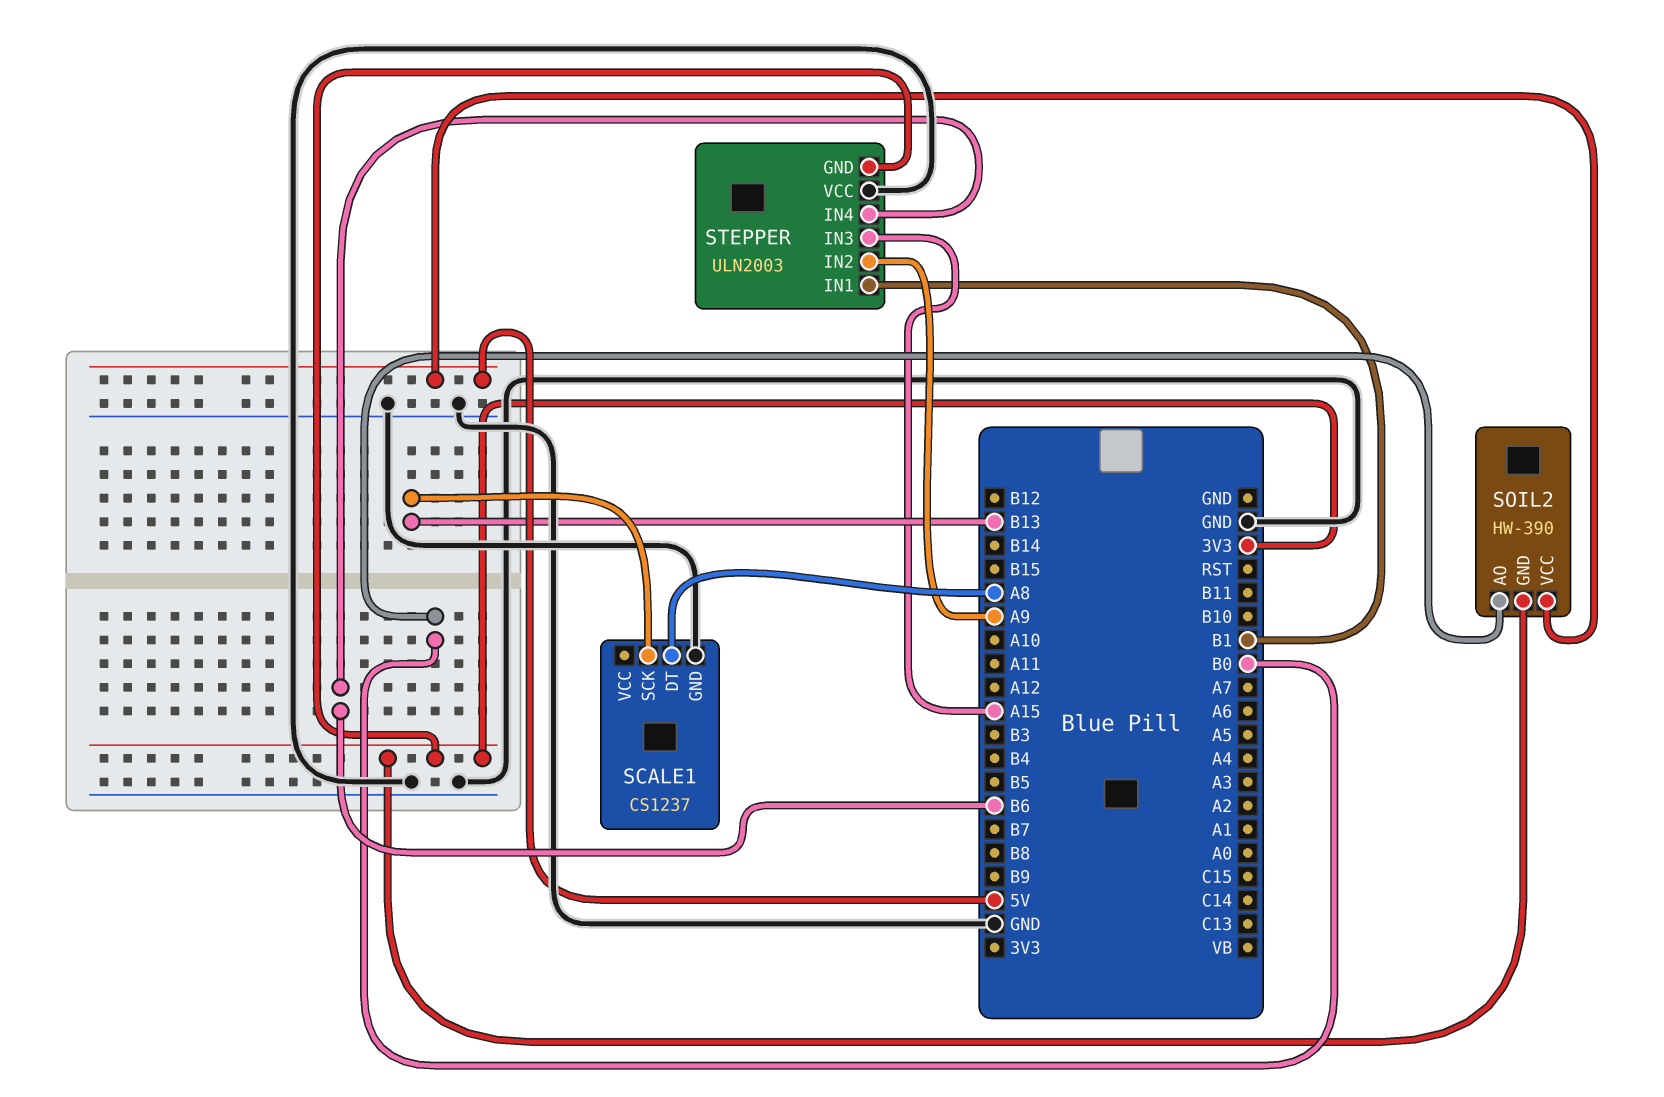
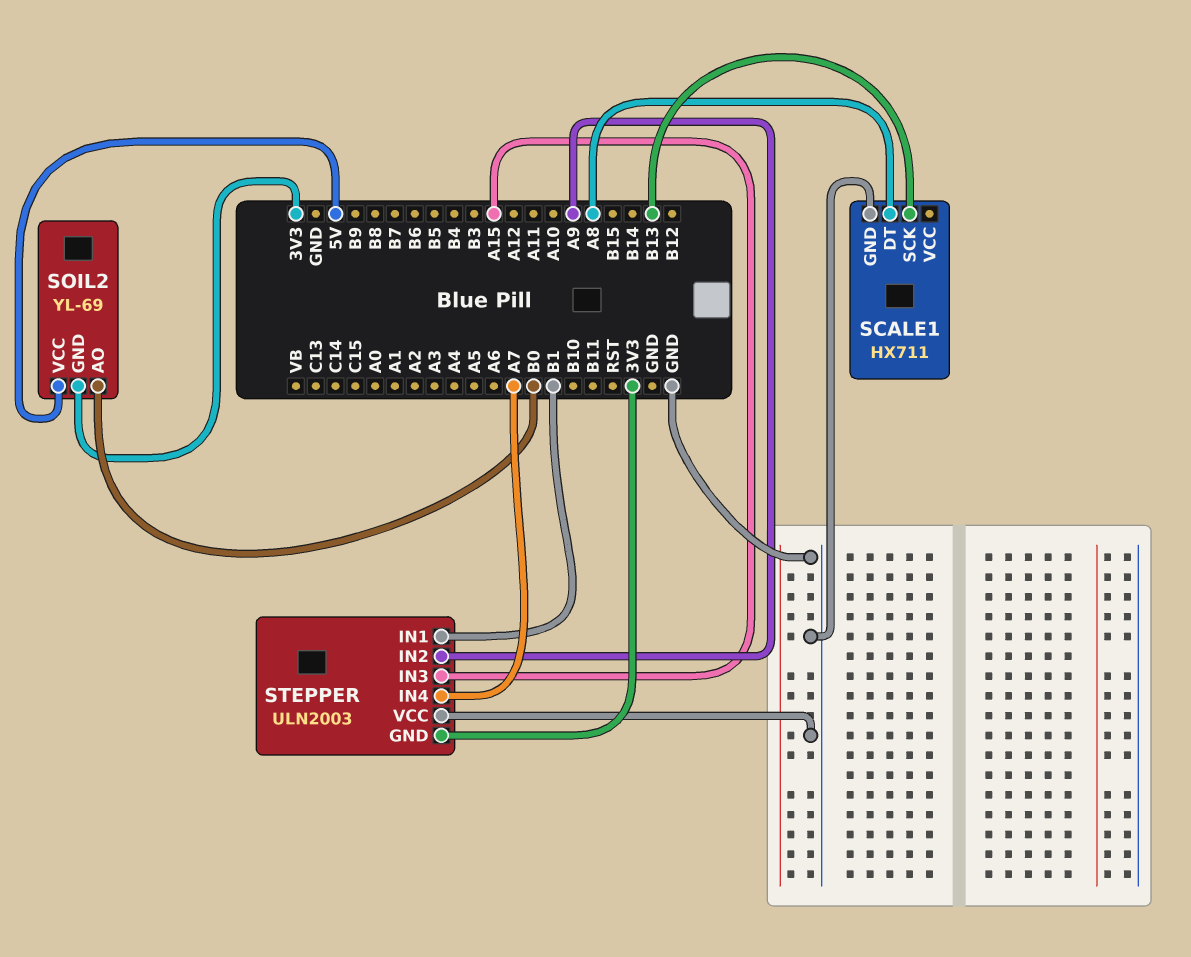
SCALE1: CS1237 -> HX711
SOIL2: HW-390 -> YL-69
STEPPER pin IN4: B6 -> A7

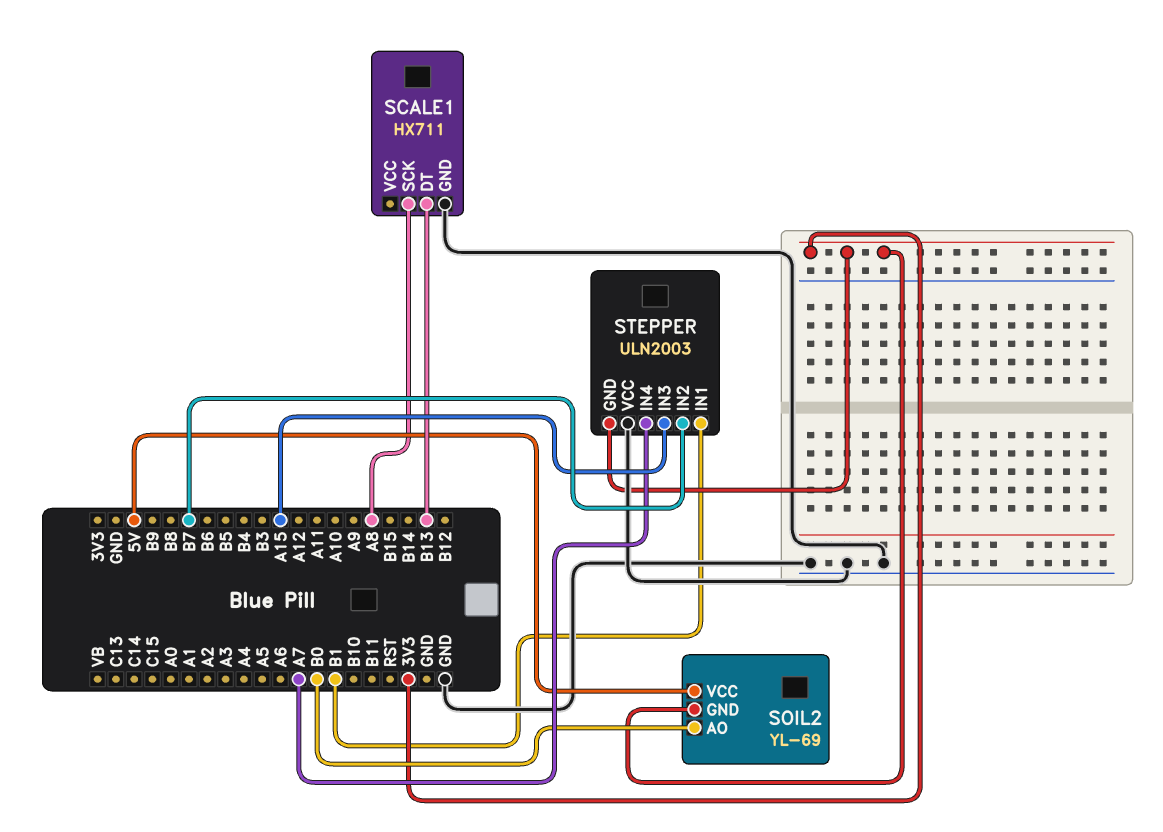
SCALE1 pin DT: A8 -> B13
SCALE1 pin SCK: B13 -> A8
STEPPER pin IN2: A9 -> B7

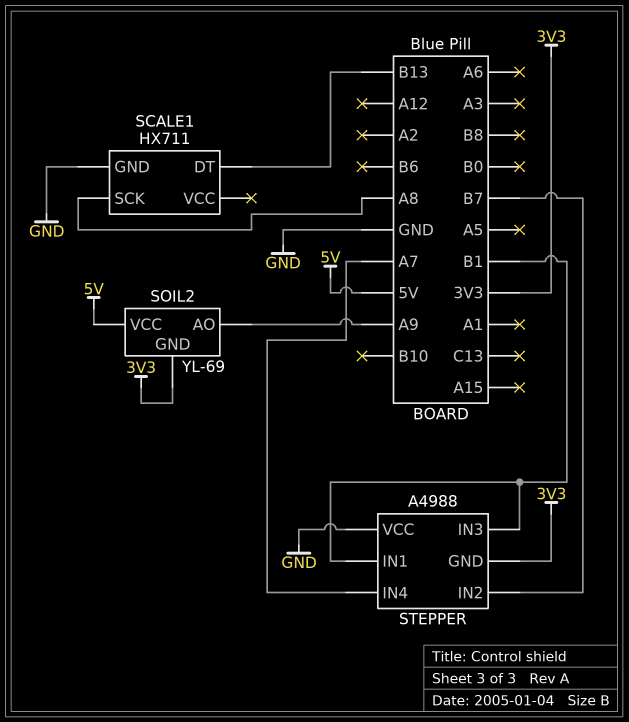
SOIL2 pin AO: B0 -> A9
STEPPER: ULN2003 -> A4988
STEPPER pin IN3: A15 -> B1

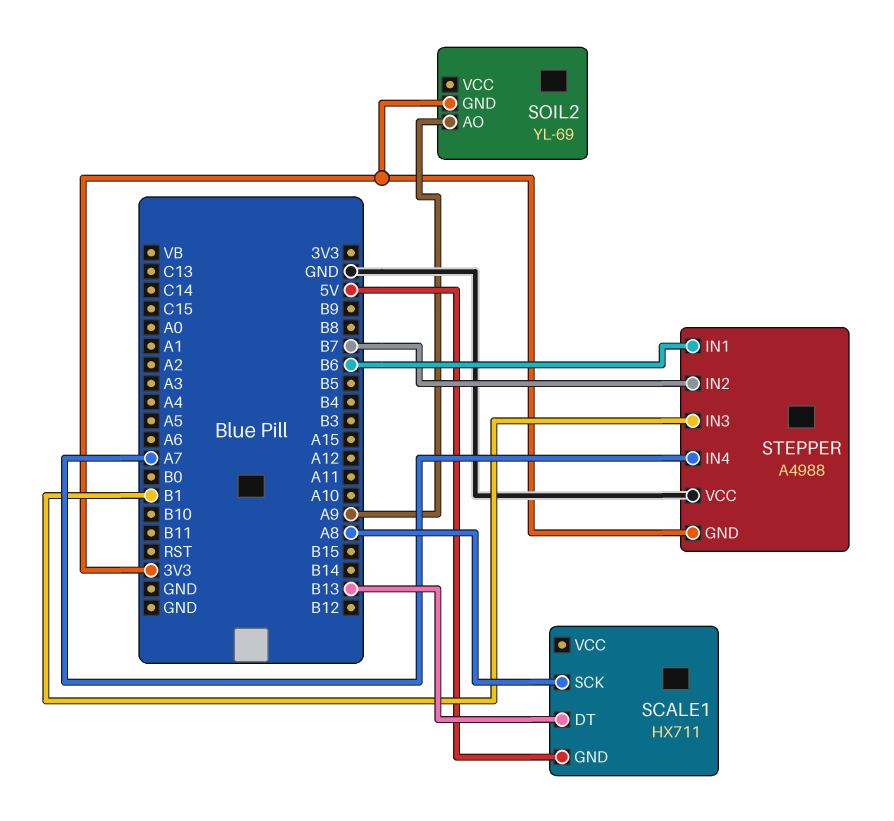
SCALE1 pin GND: GND -> 5V
SOIL2 pin VCC: 5V -> none
STEPPER pin IN1: B1 -> B6

